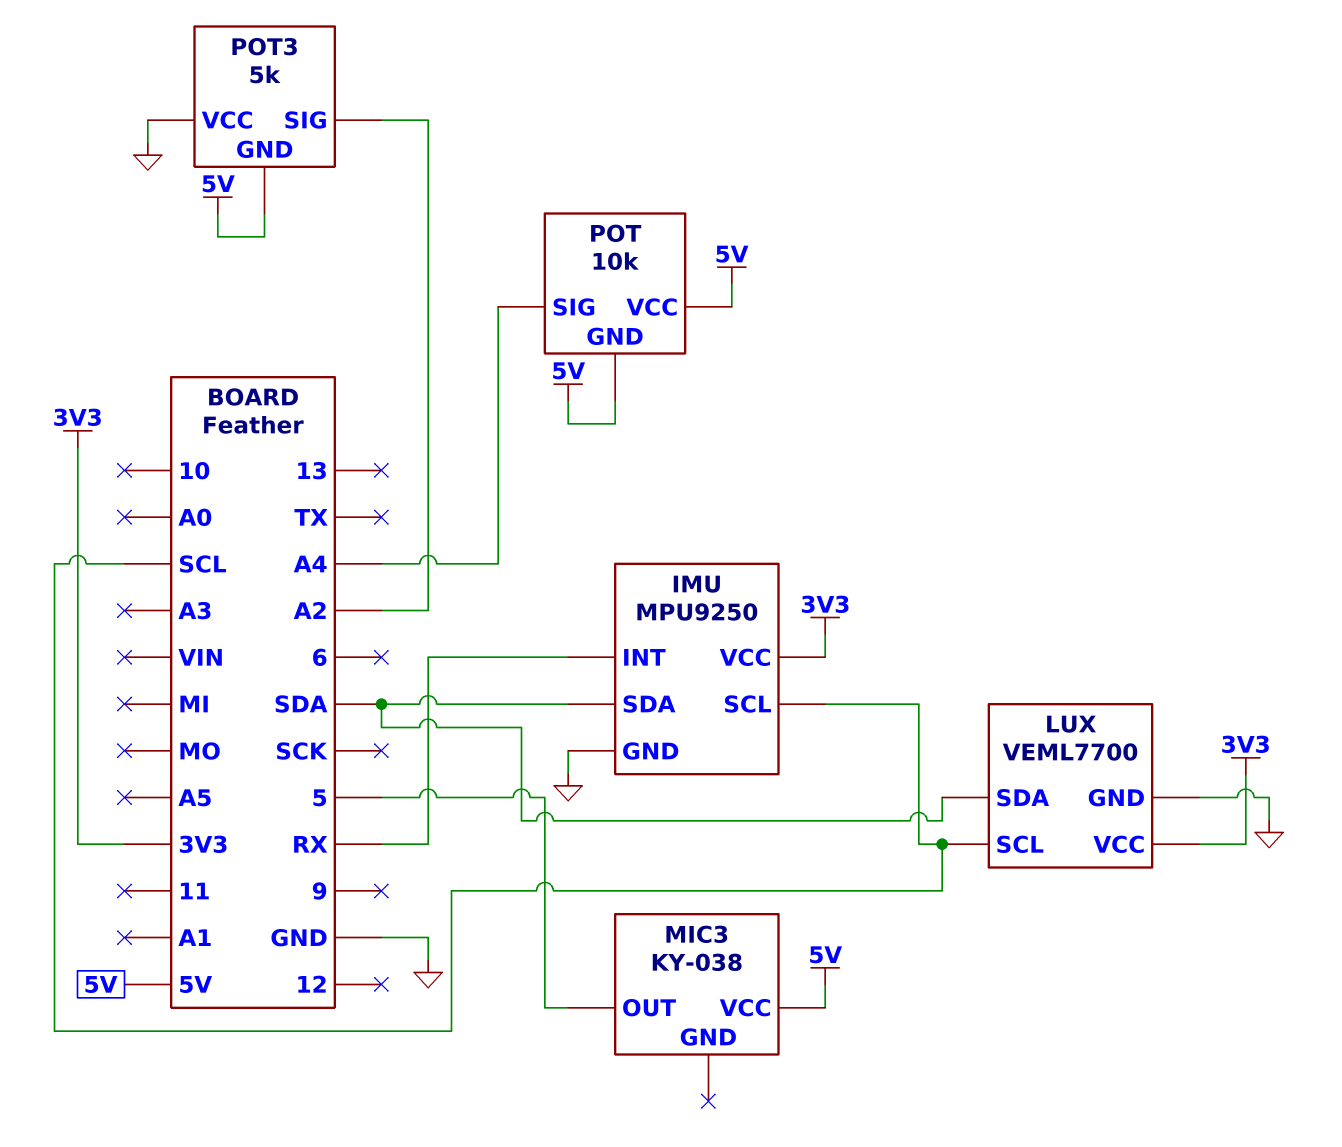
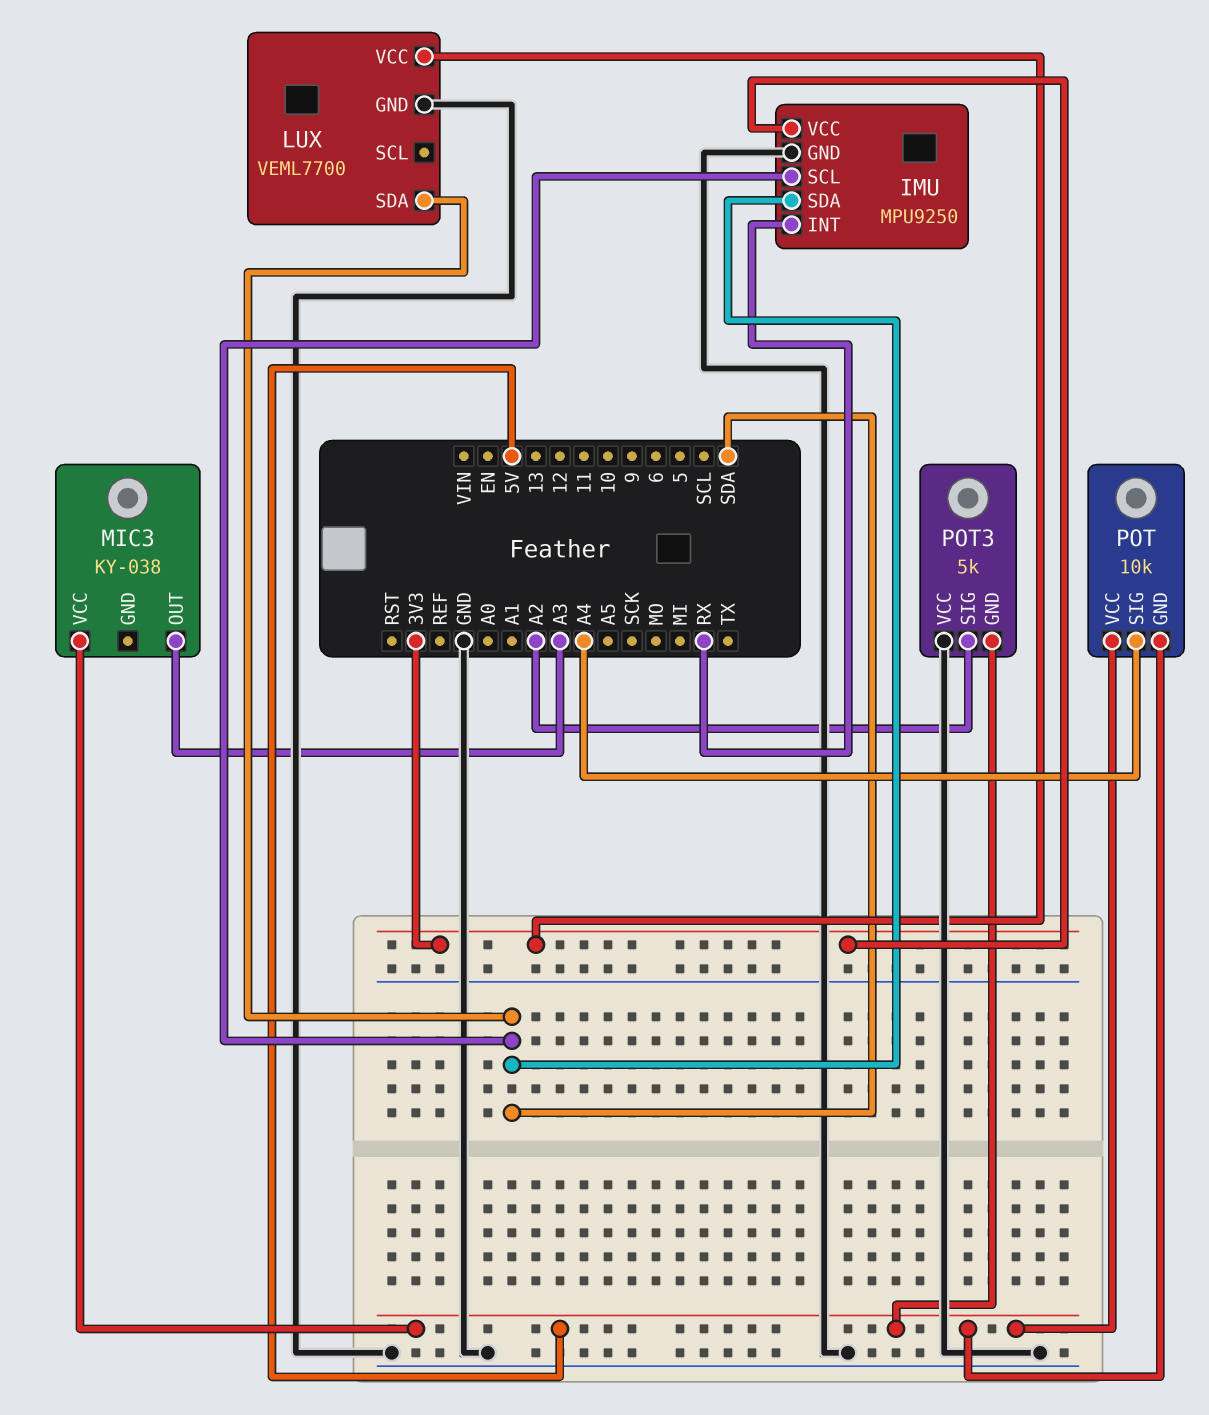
IMU pin SCL: SCL -> SDA
LUX pin SCL: SCL -> none
MIC3 pin OUT: 5 -> A3

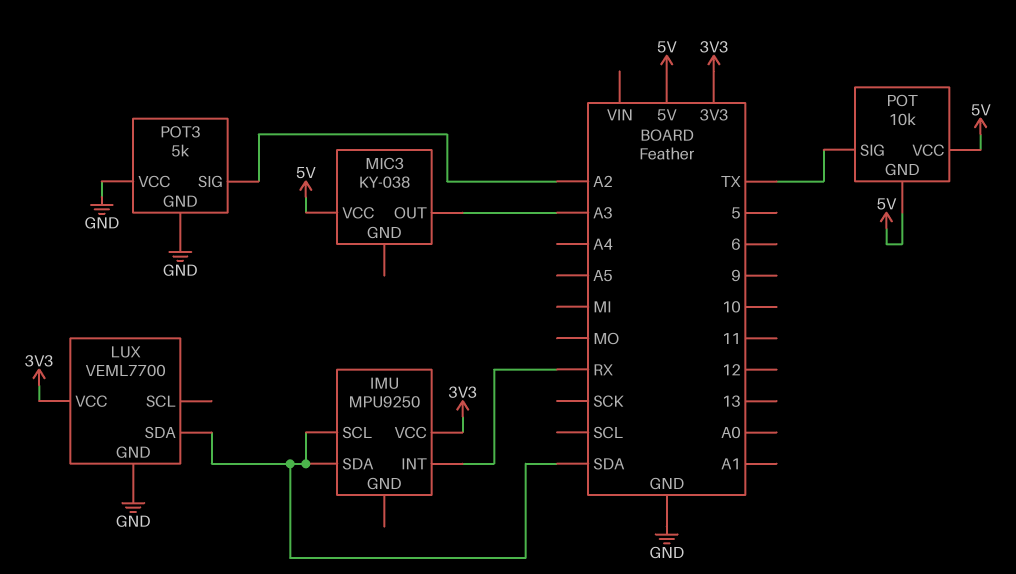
IMU pin GND: GND -> none
POT pin SIG: A4 -> TX
POT3 pin GND: 5V -> GND

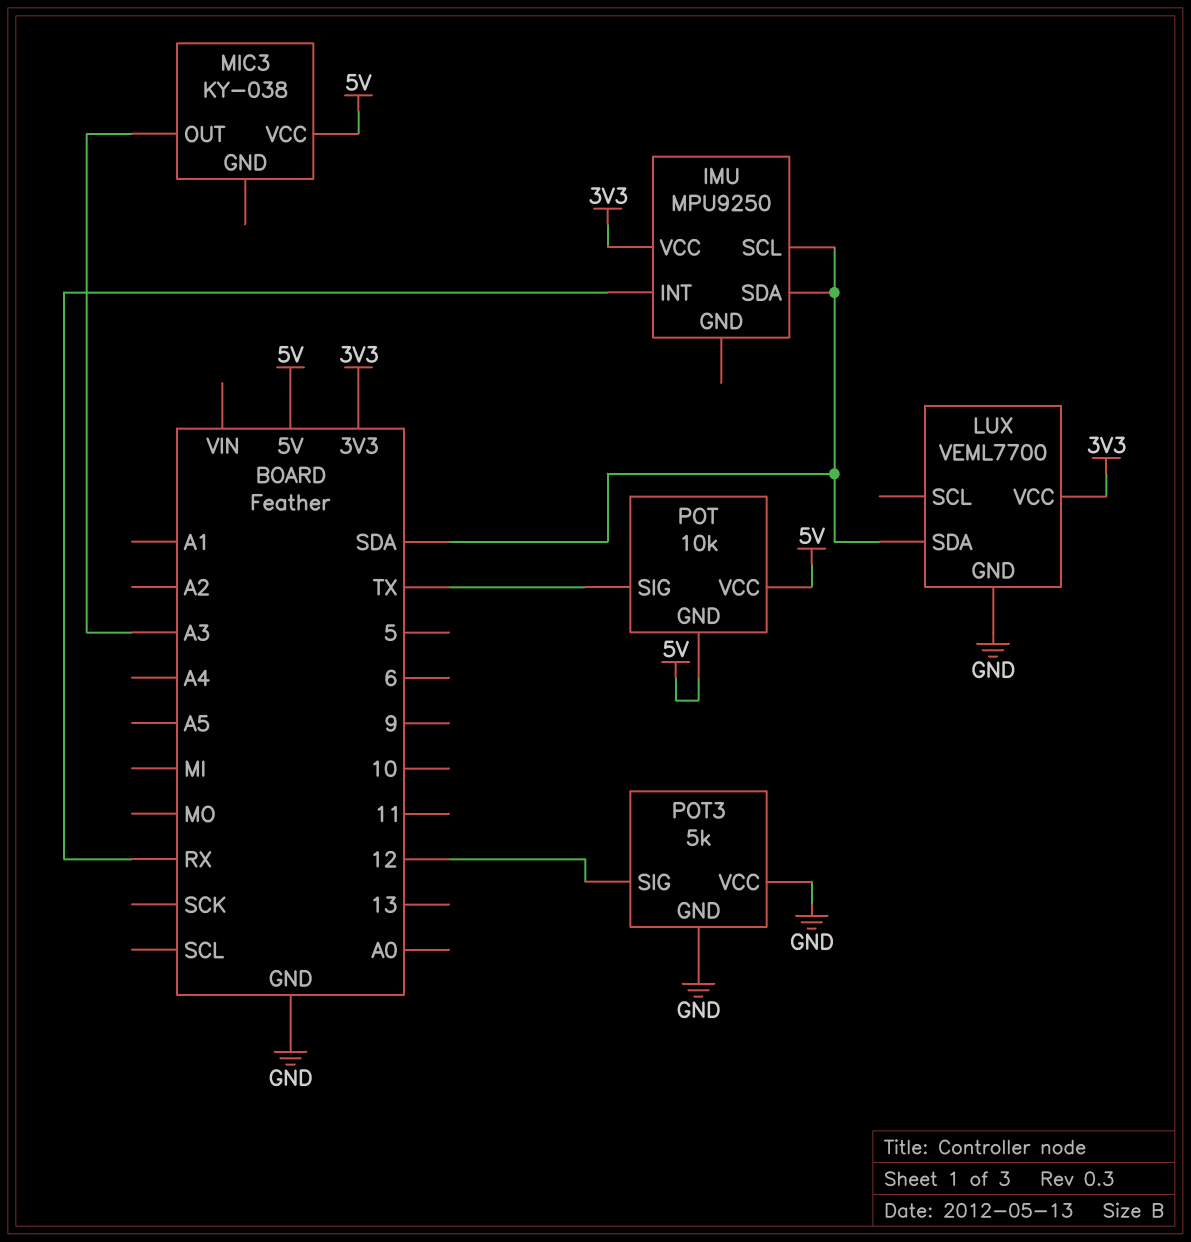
POT3 pin SIG: A2 -> 12

